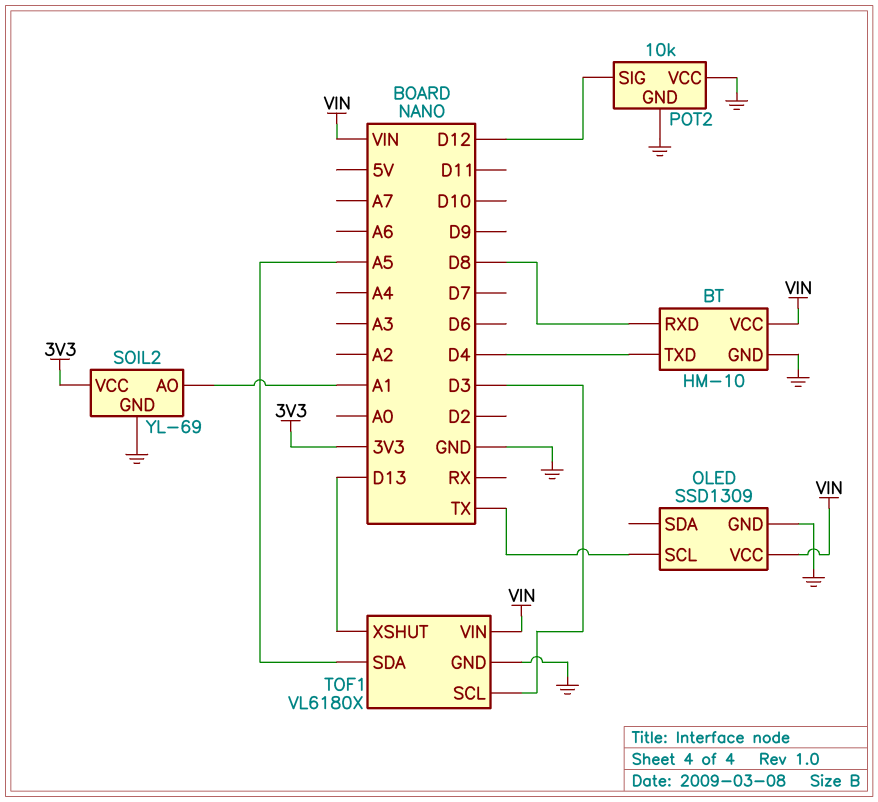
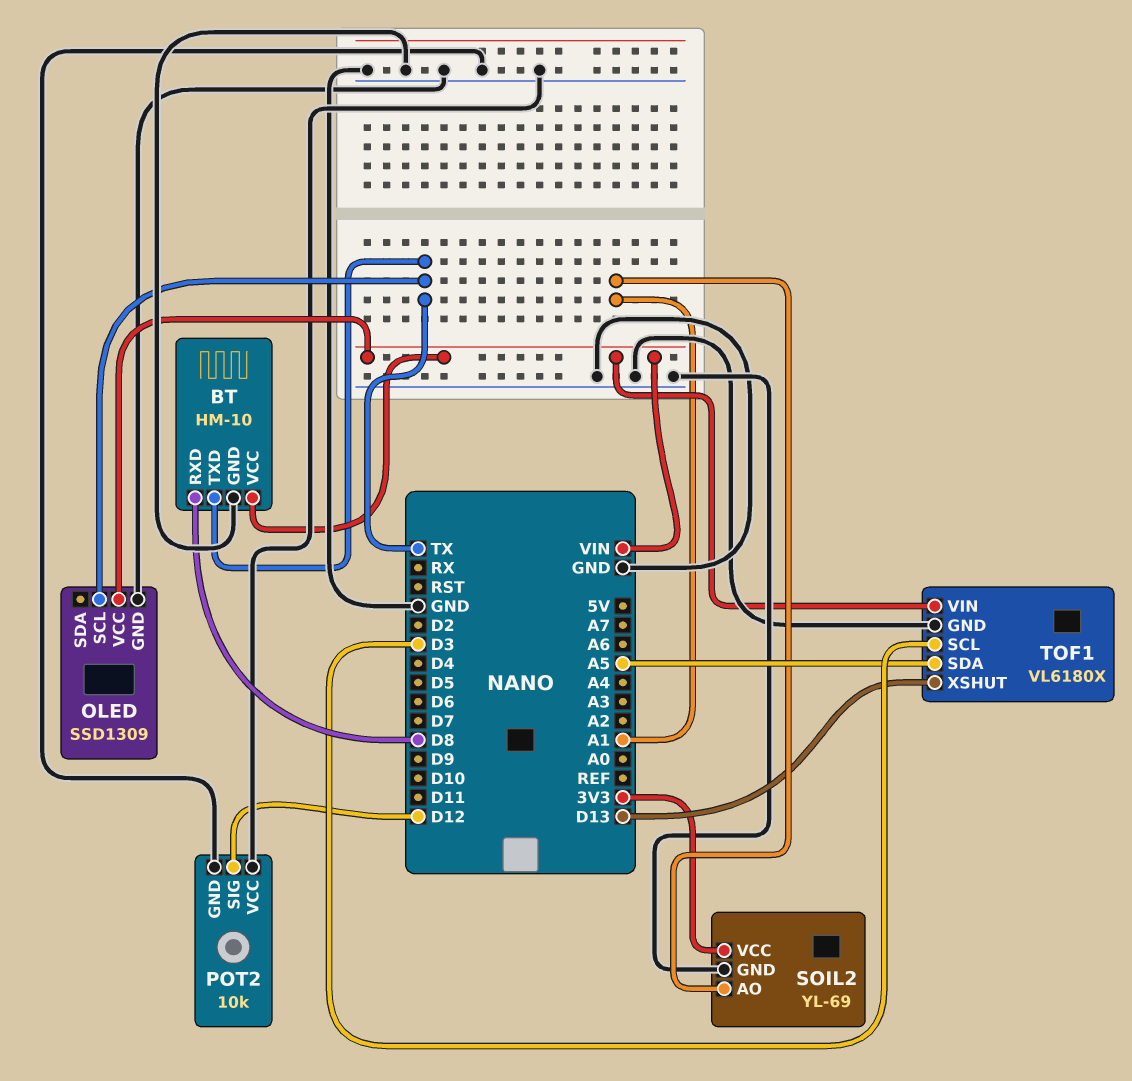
BT pin TXD: D4 -> TX

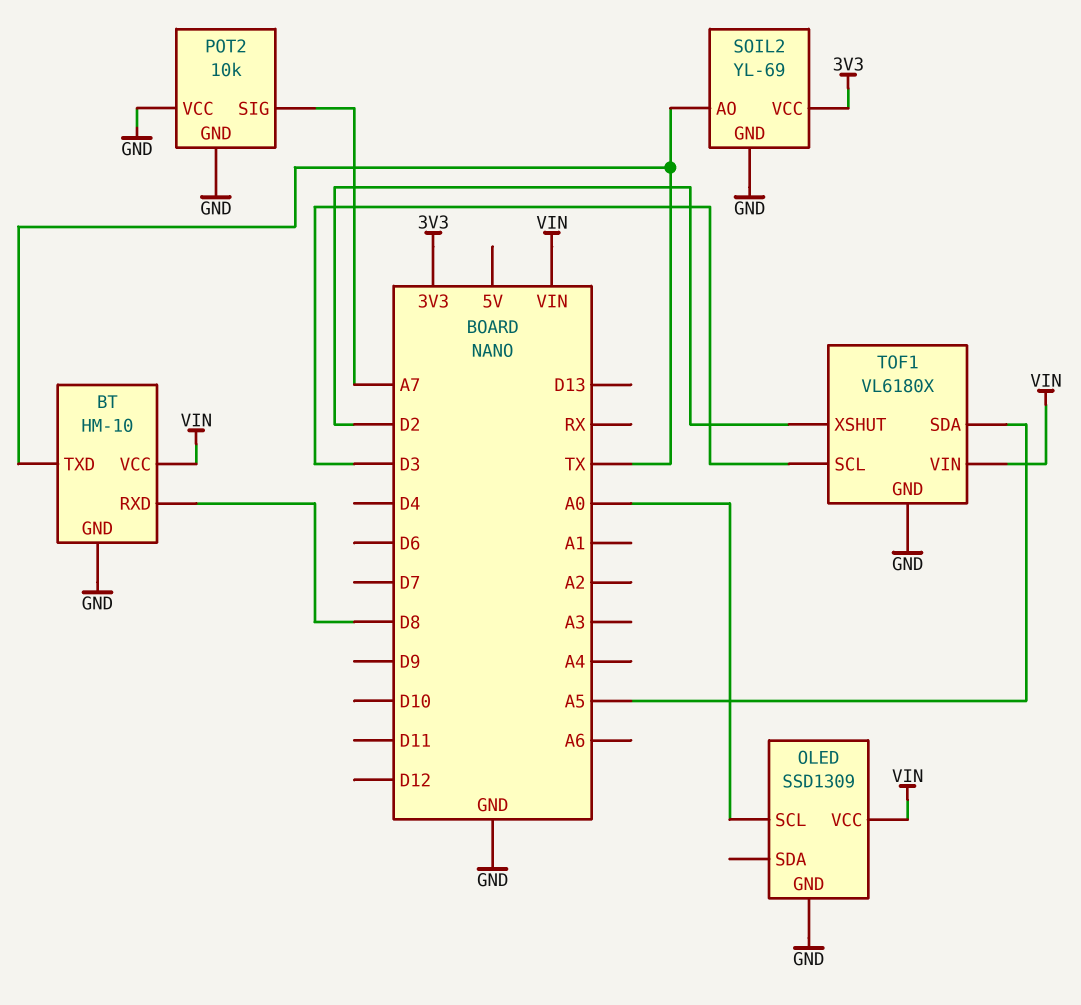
OLED pin SCL: TX -> A0
POT2 pin SIG: D12 -> A7
SOIL2 pin AO: A1 -> TX
TOF1 pin XSHUT: D13 -> D2

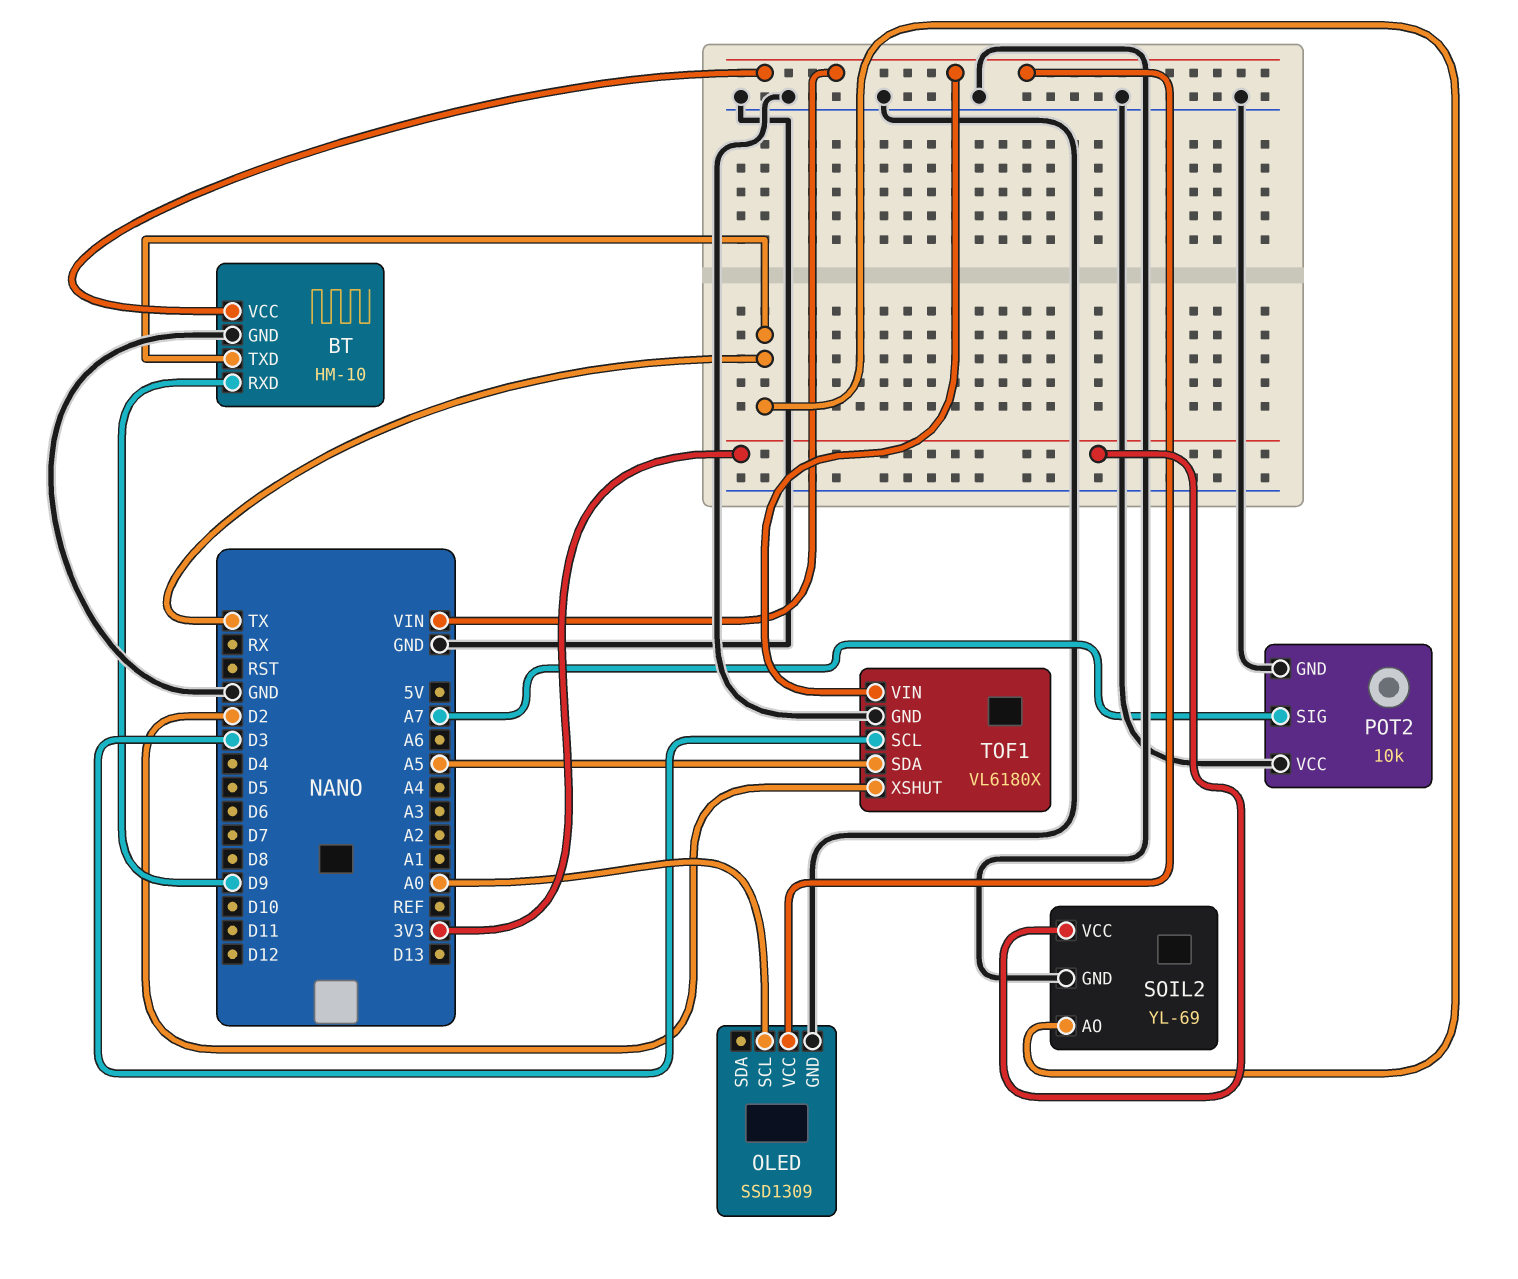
BT pin RXD: D8 -> D9

